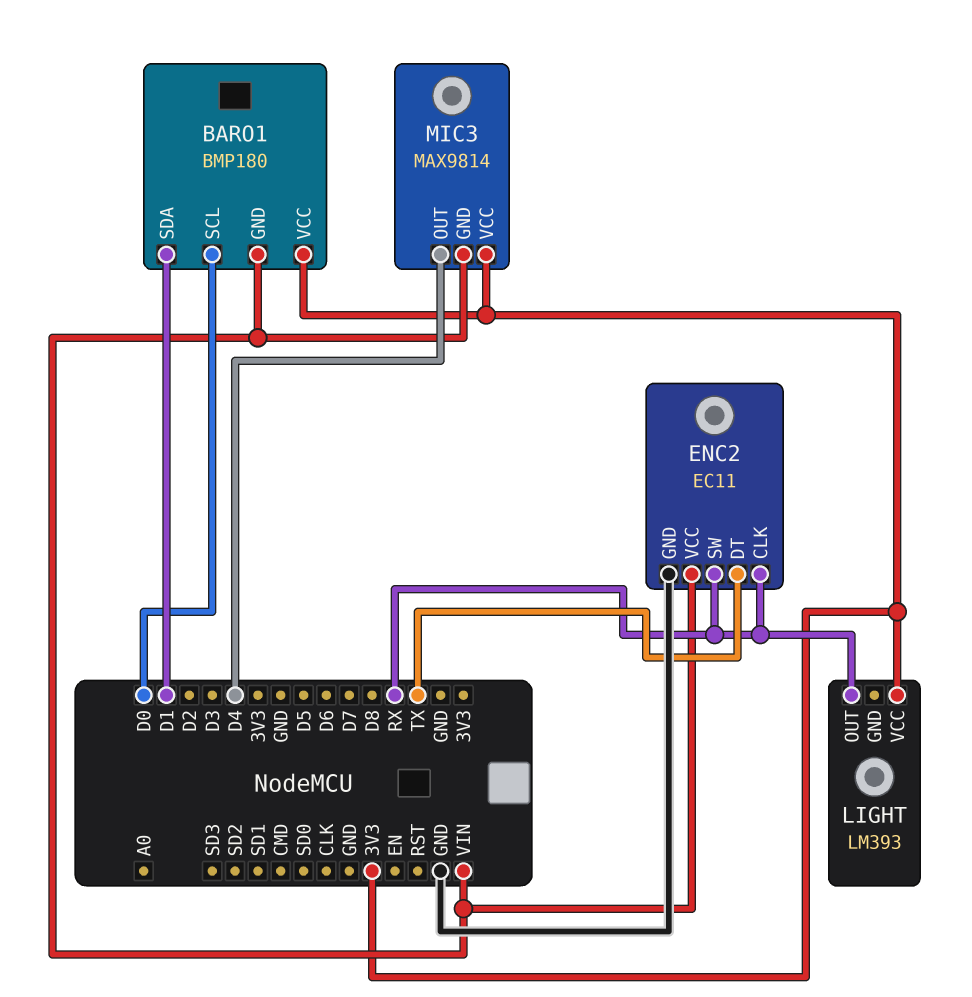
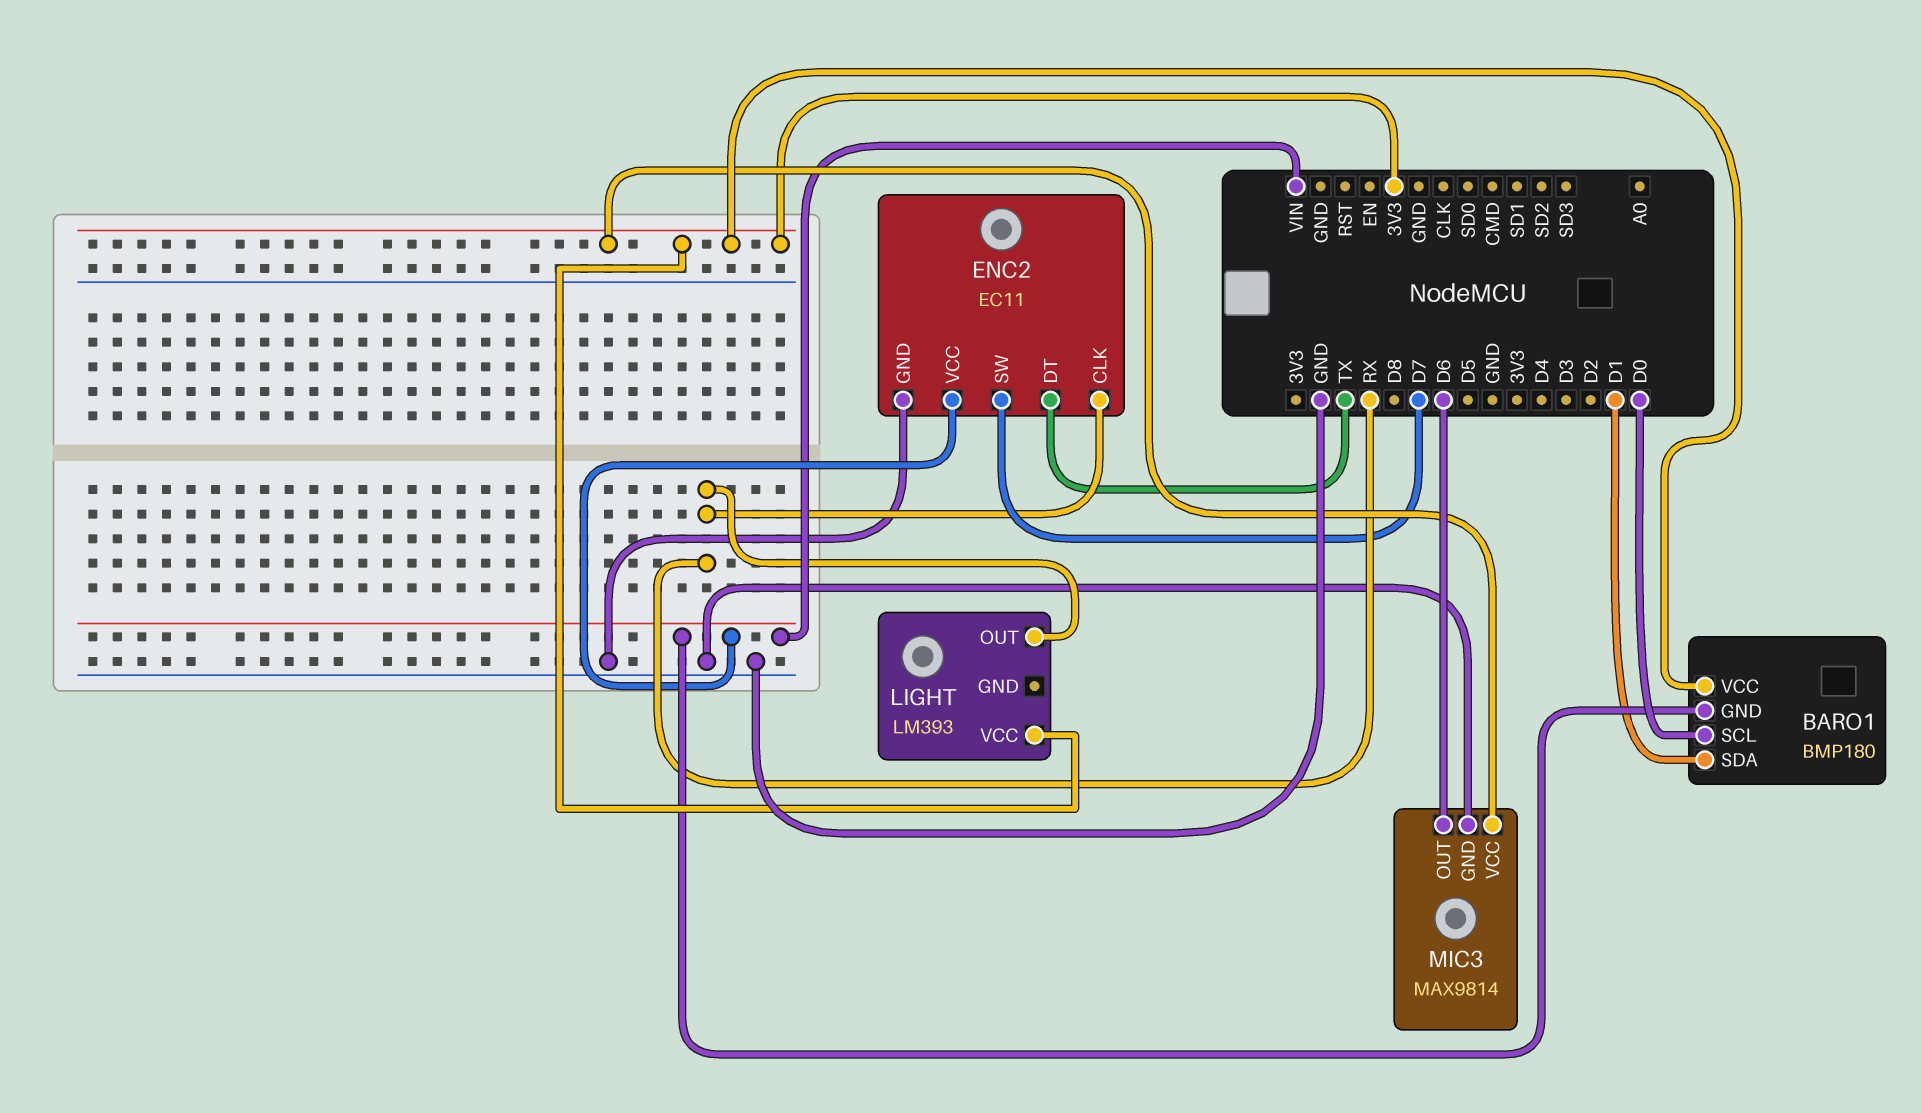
ENC2 pin SW: RX -> D7
MIC3 pin GND: VIN -> GND
MIC3 pin OUT: D4 -> D6

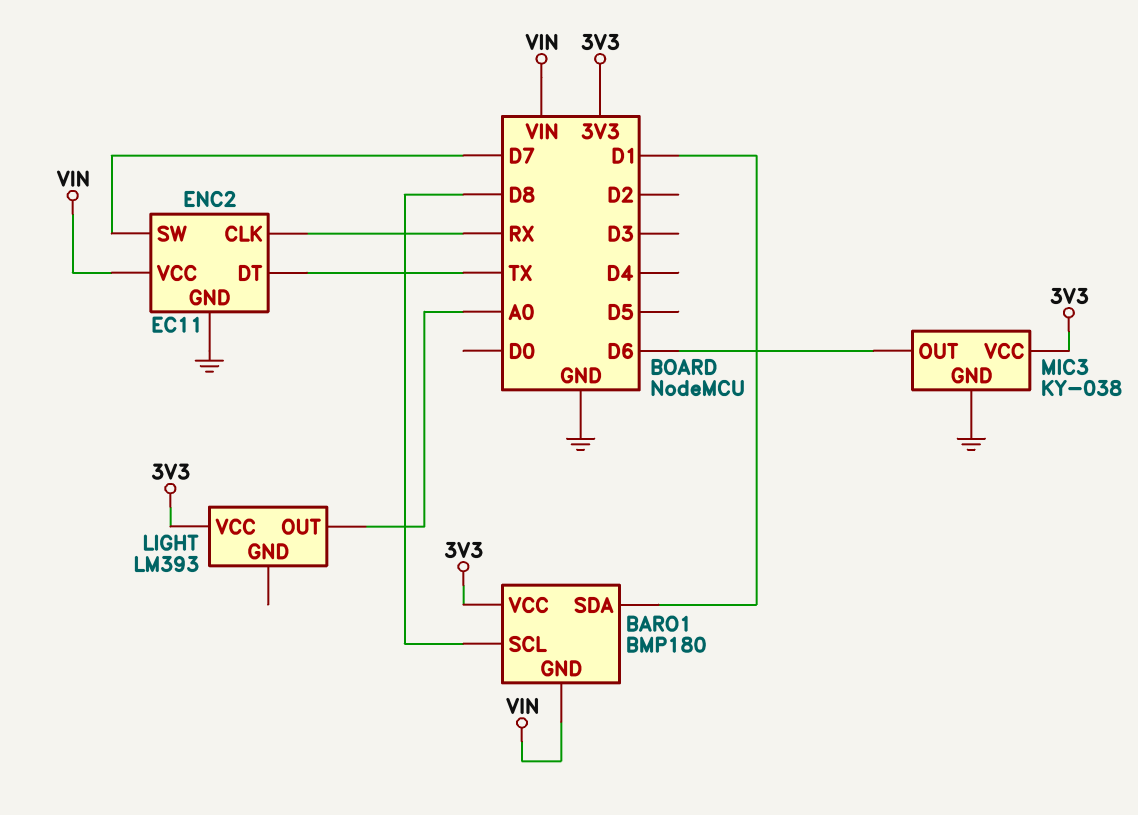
BARO1 pin SCL: D0 -> D8
LIGHT pin OUT: RX -> A0
MIC3: MAX9814 -> KY-038

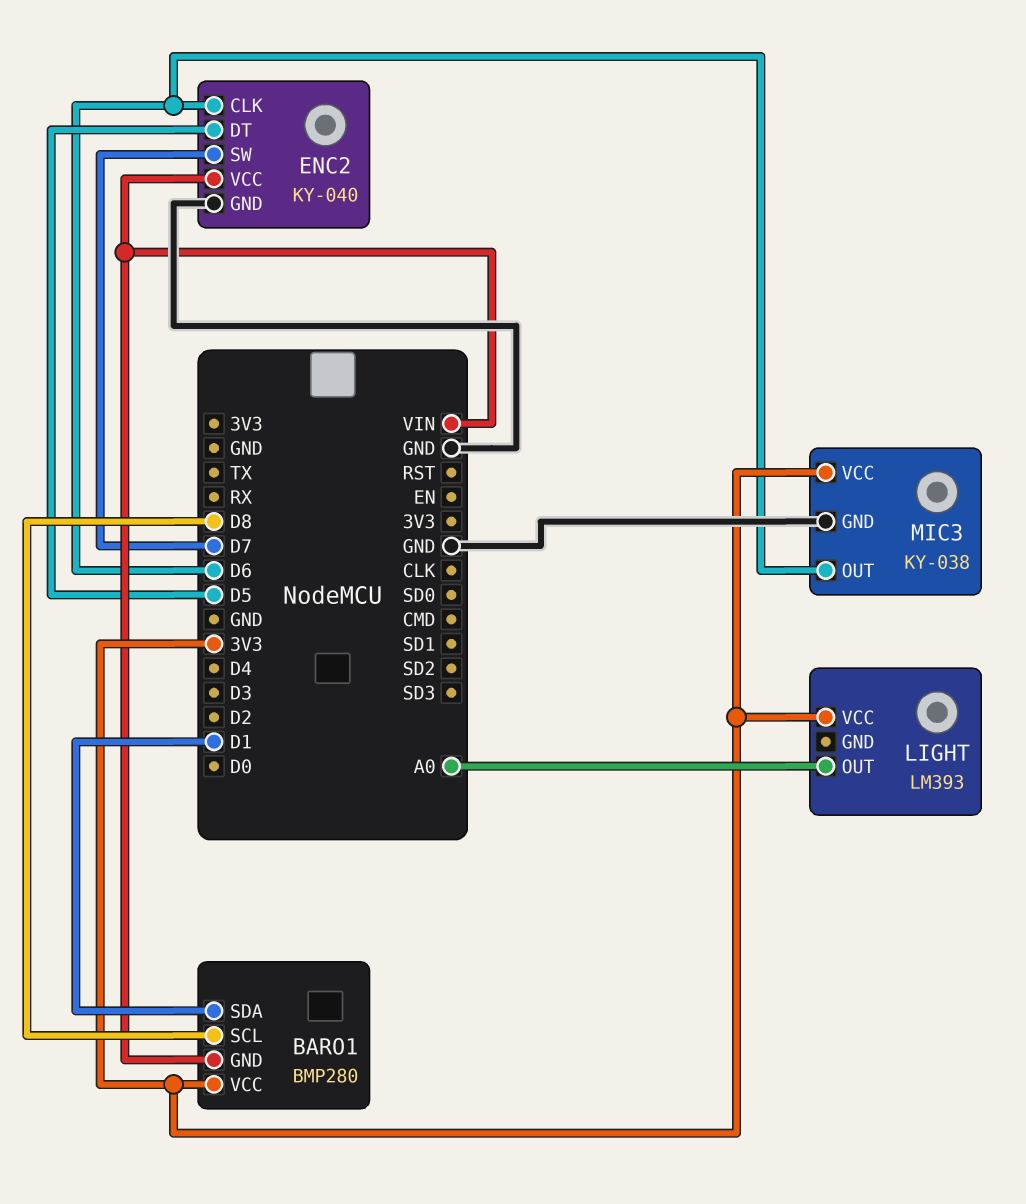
BARO1: BMP180 -> BMP280
ENC2: EC11 -> KY-040
ENC2 pin CLK: RX -> D6
ENC2 pin DT: TX -> D5

